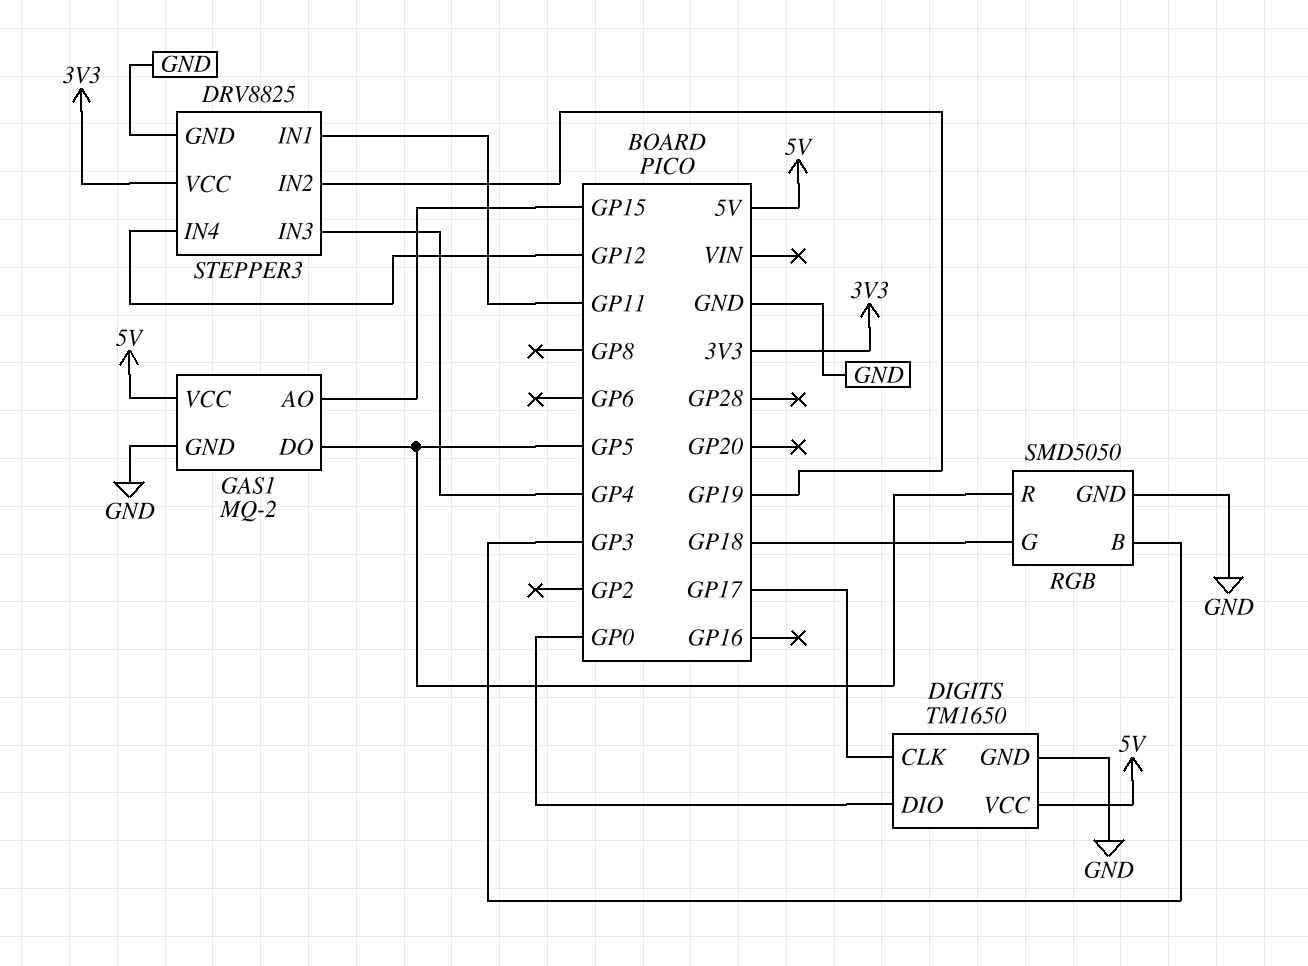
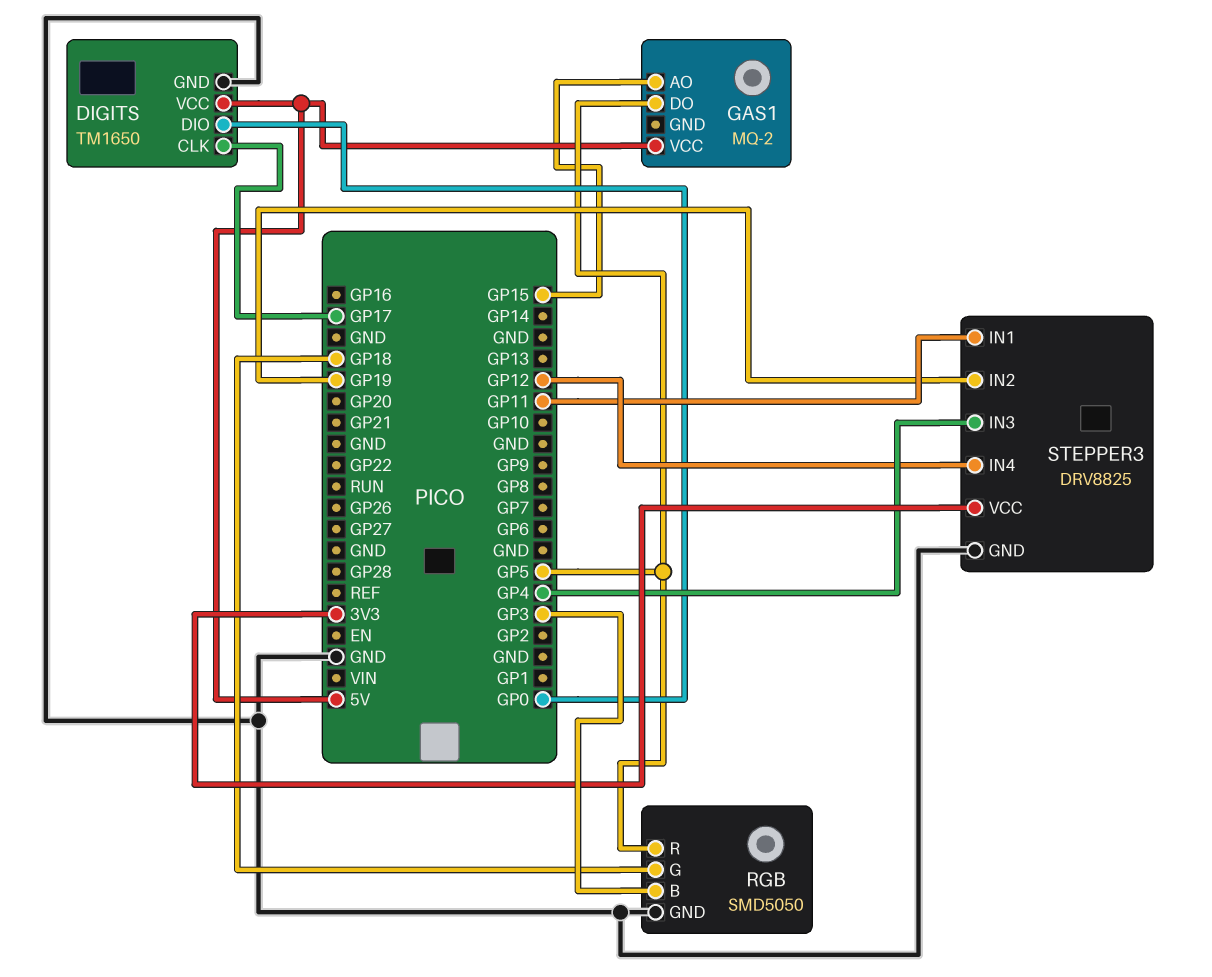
GAS1 pin GND: GND -> none

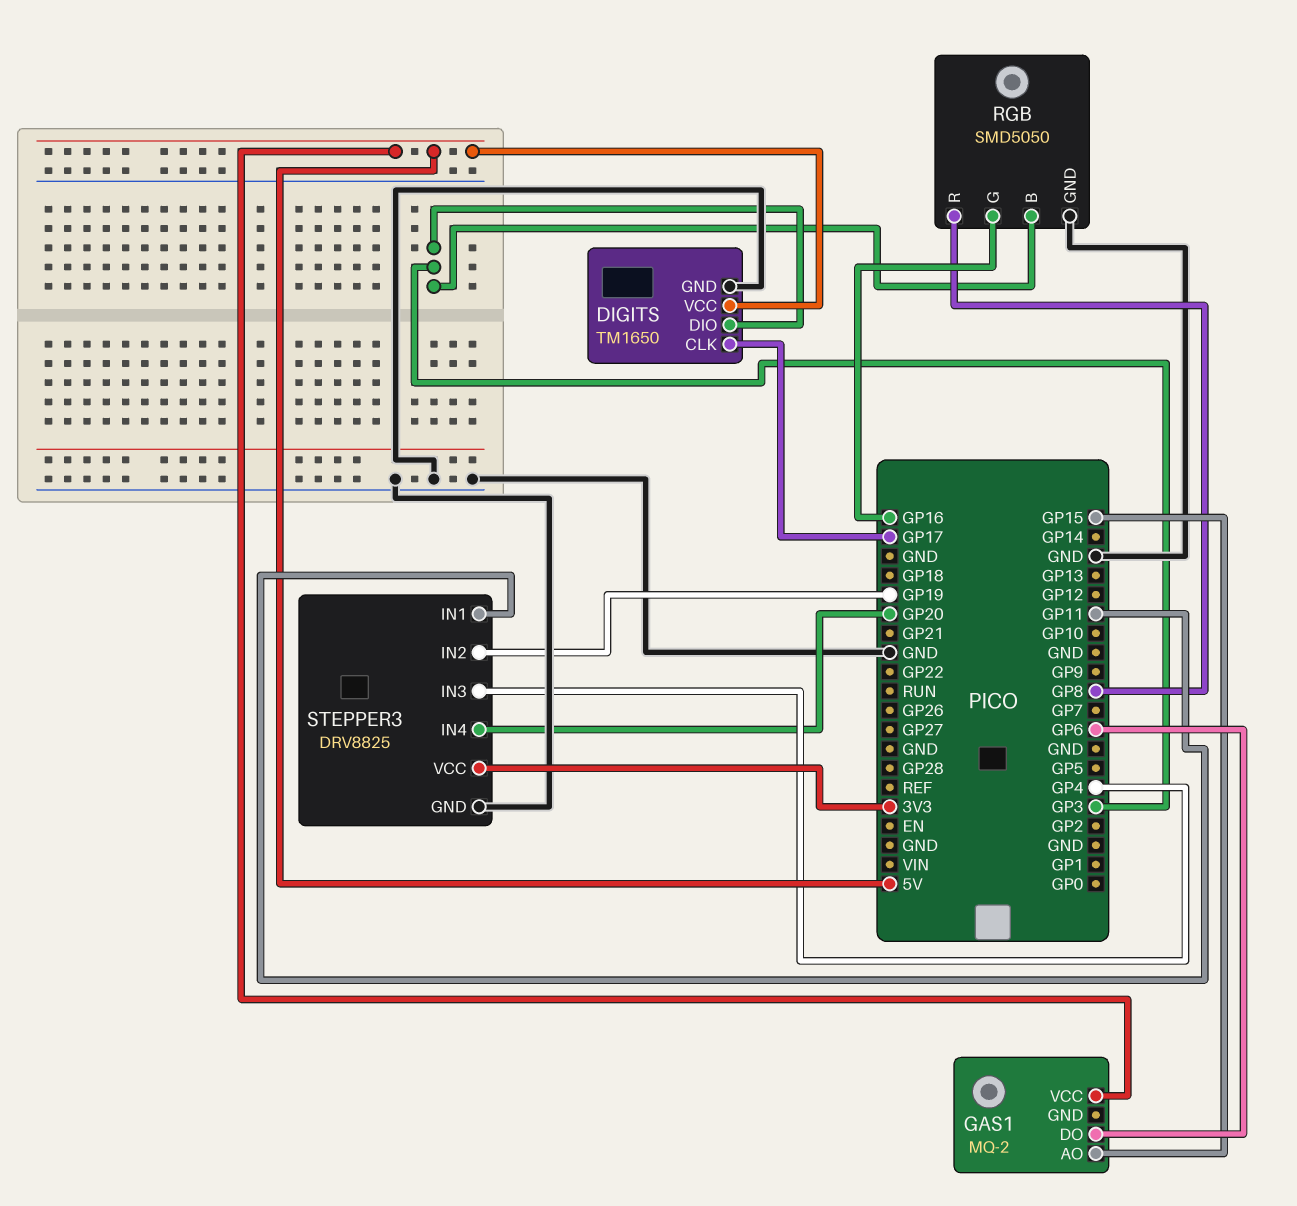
DIGITS pin DIO: GP0 -> GP3
GAS1 pin DO: GP5 -> GP6
RGB pin G: GP18 -> GP16
RGB pin R: GP5 -> GP8
STEPPER3 pin IN4: GP12 -> GP20

